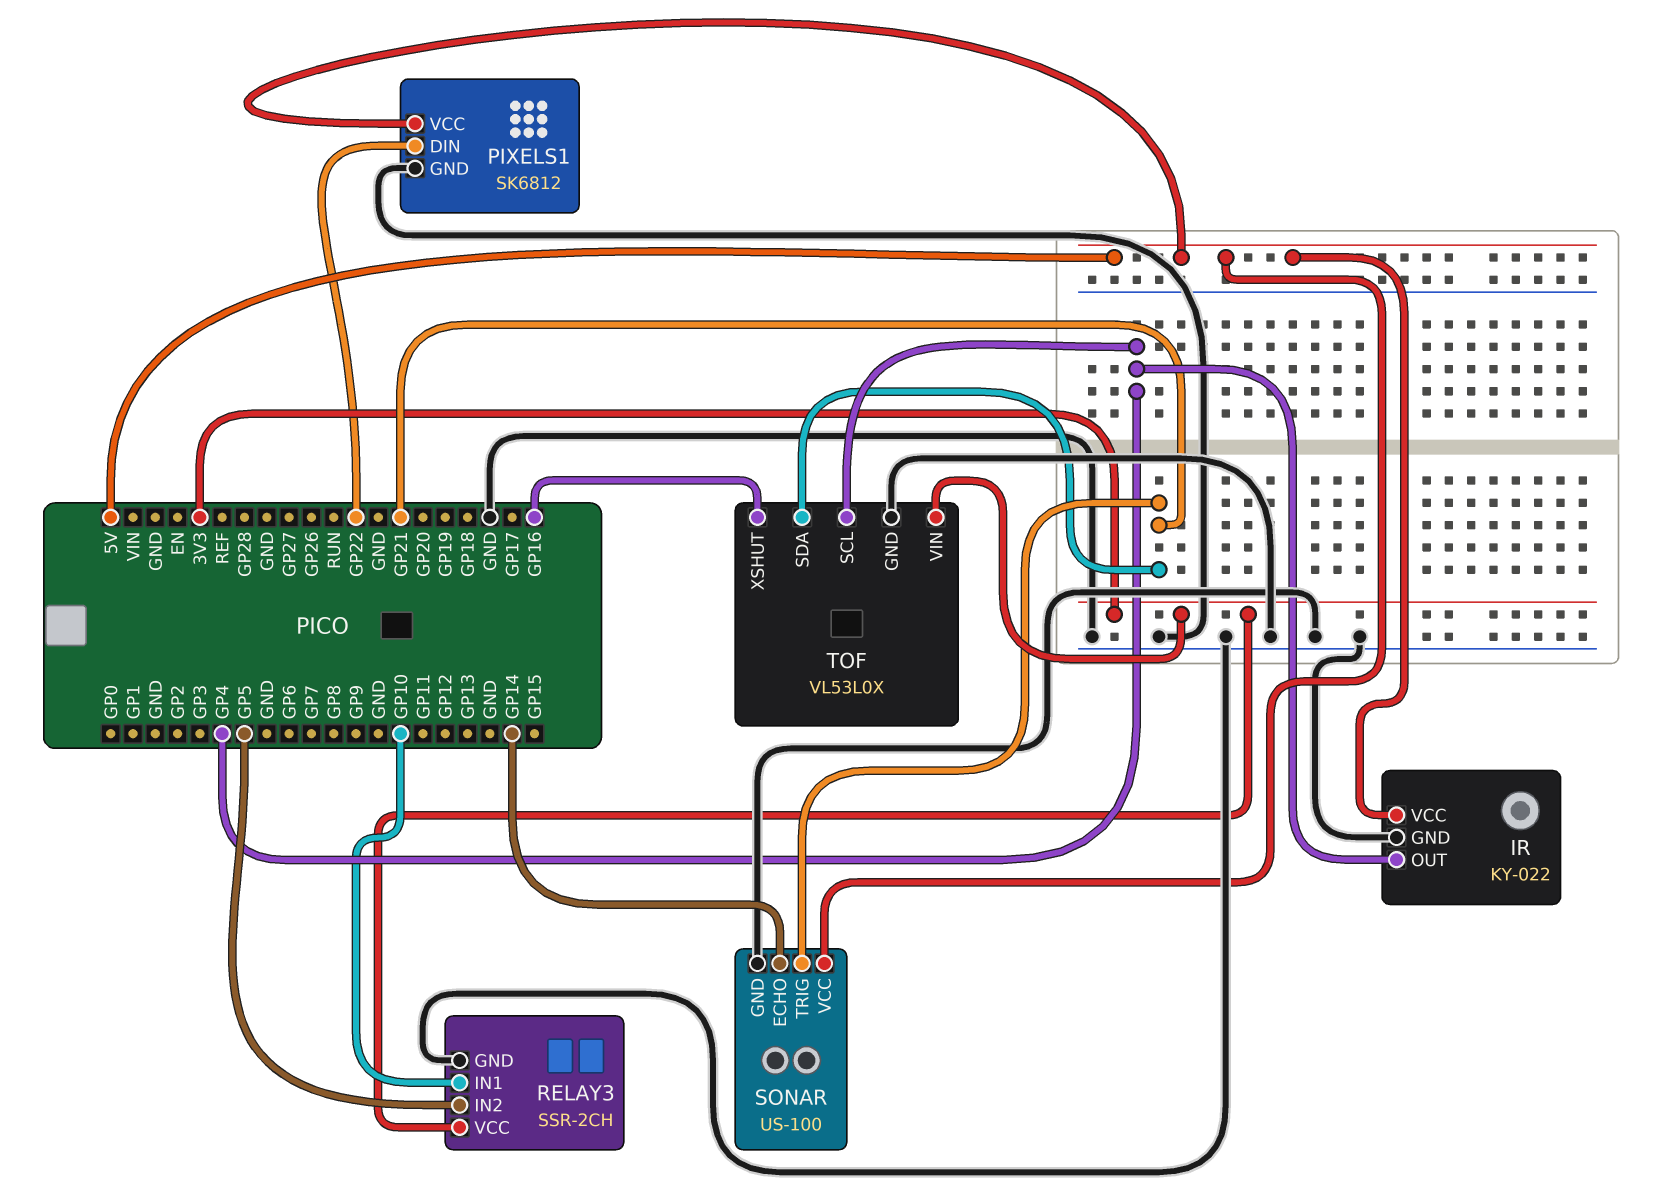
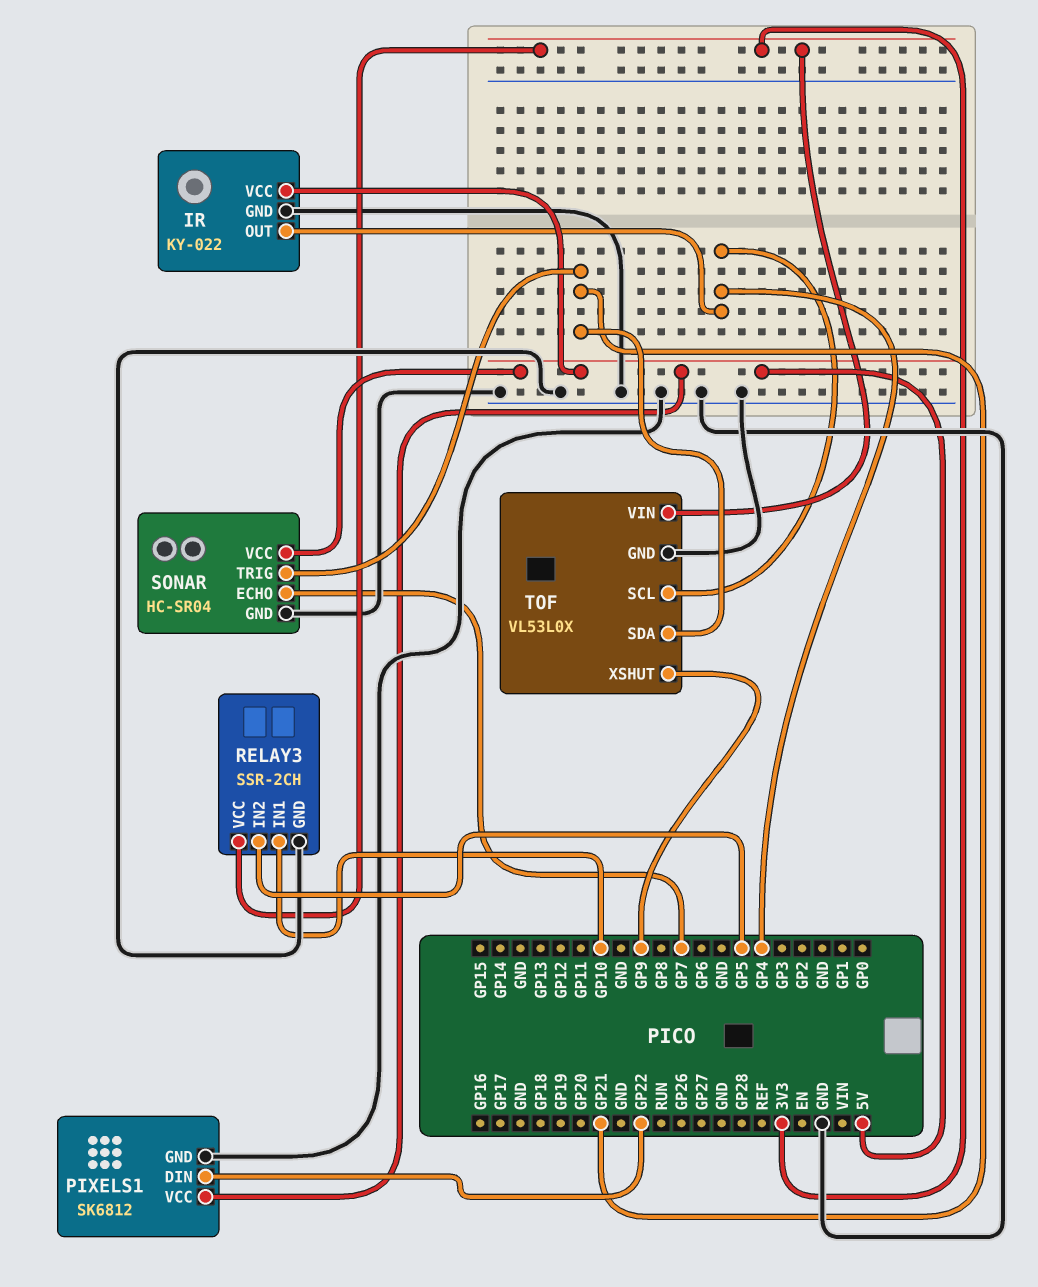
SONAR: US-100 -> HC-SR04
SONAR pin ECHO: GP14 -> GP7
TOF pin XSHUT: GP16 -> GP9

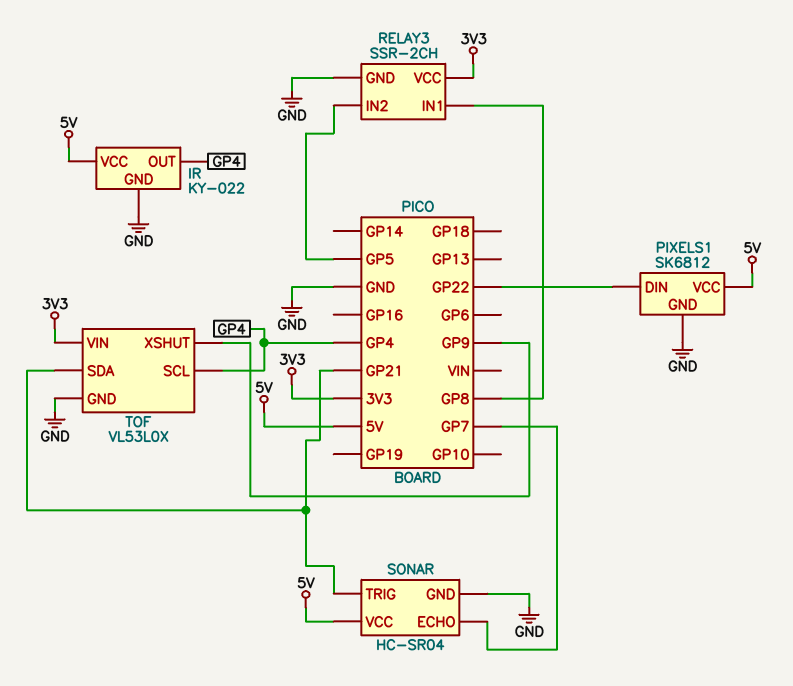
RELAY3 pin IN1: GP10 -> GP8

